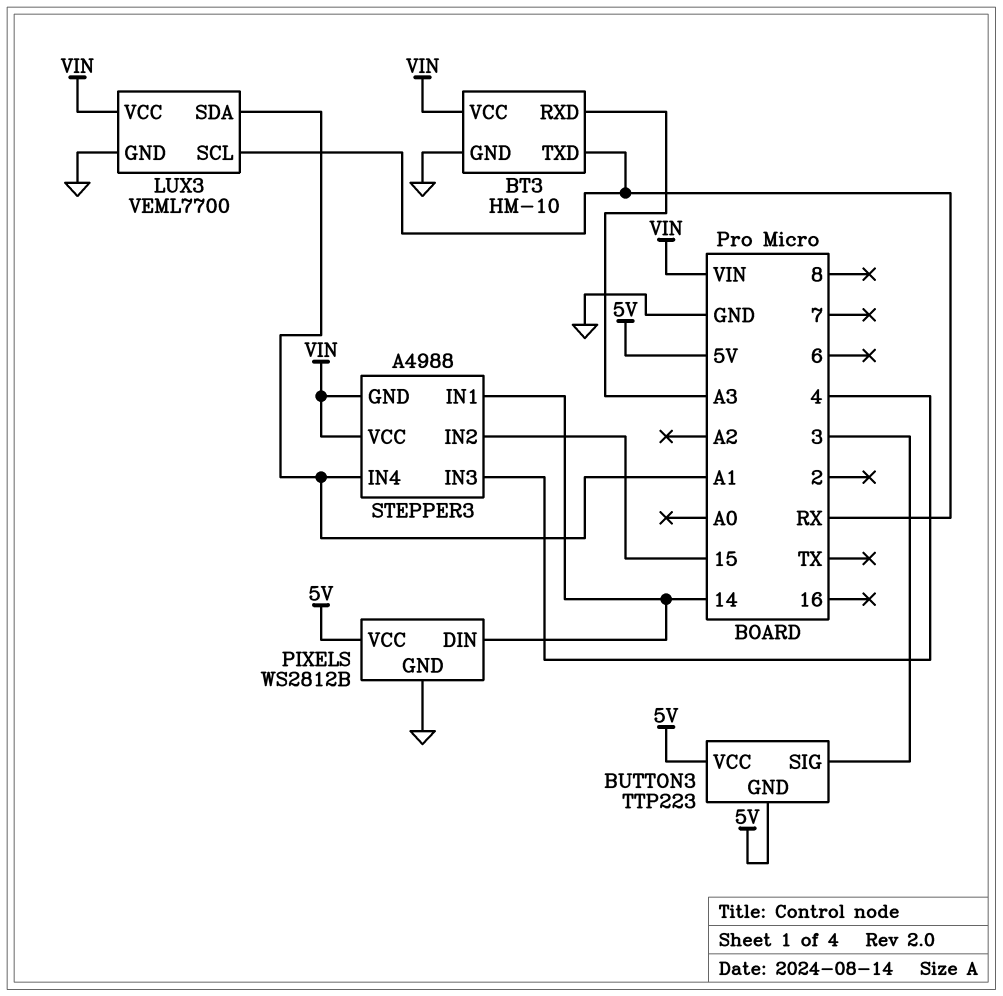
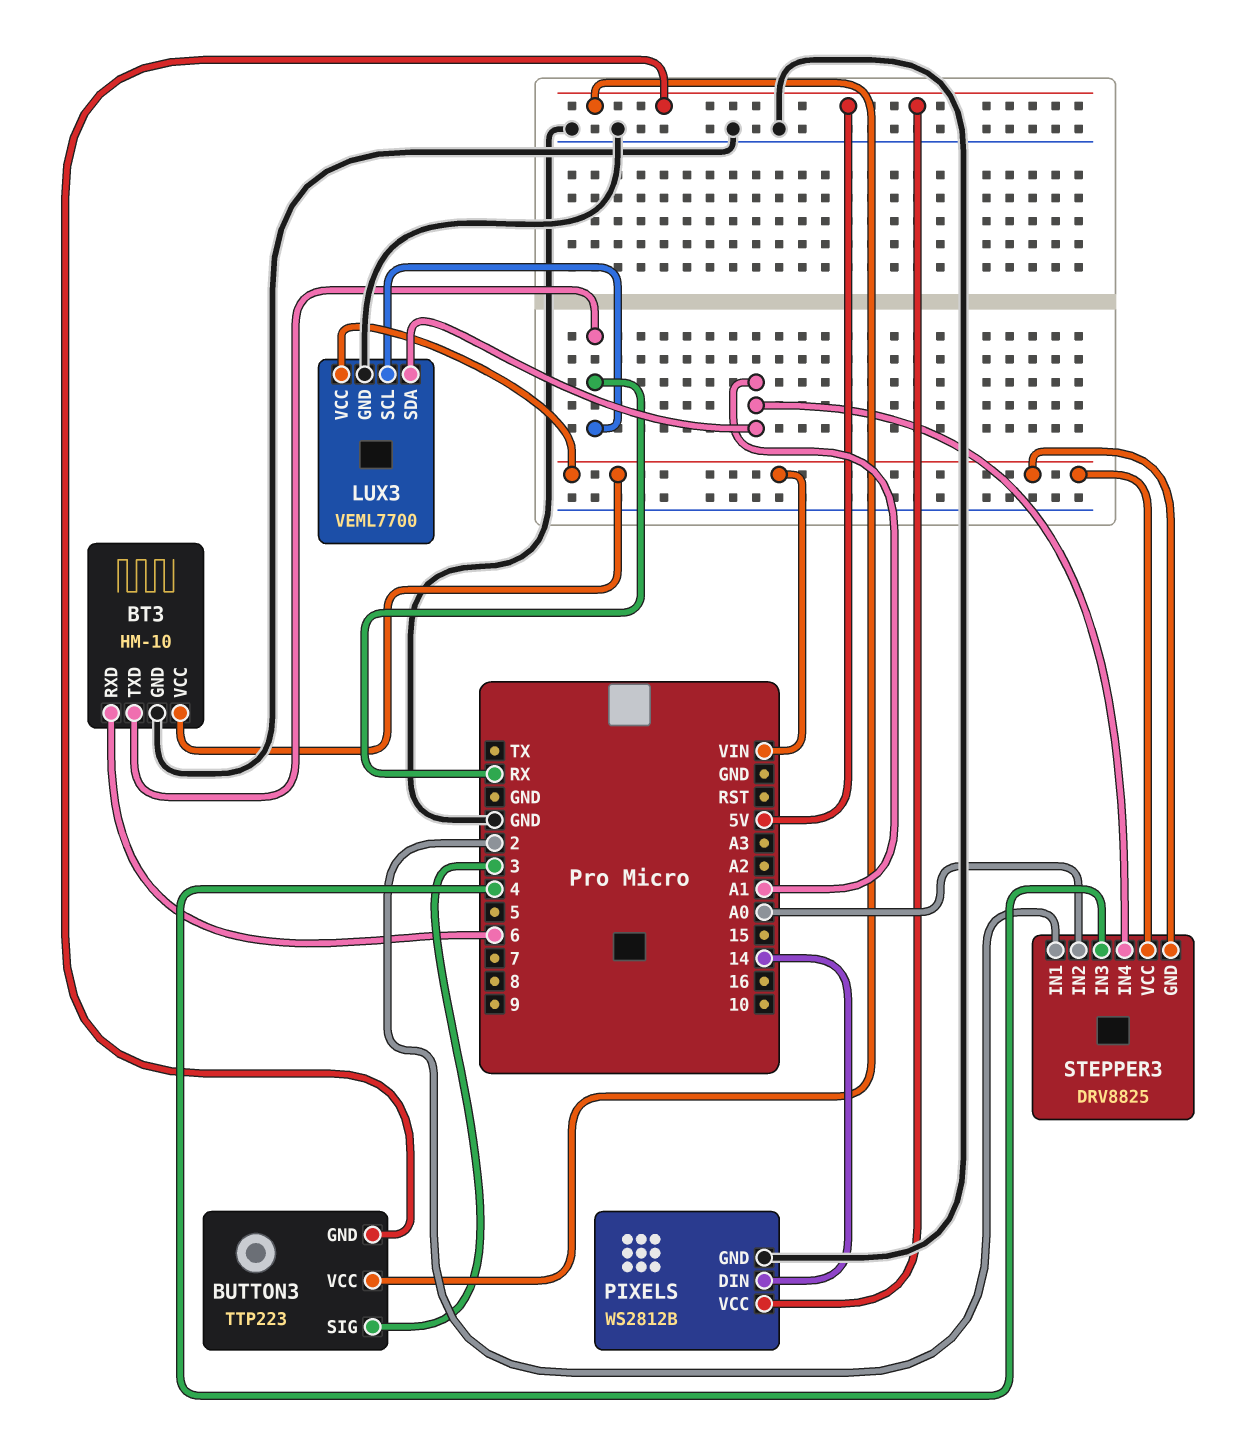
BT3 pin RXD: A3 -> 6
STEPPER3: A4988 -> DRV8825
STEPPER3 pin IN1: 14 -> 2
STEPPER3 pin IN2: 15 -> A0

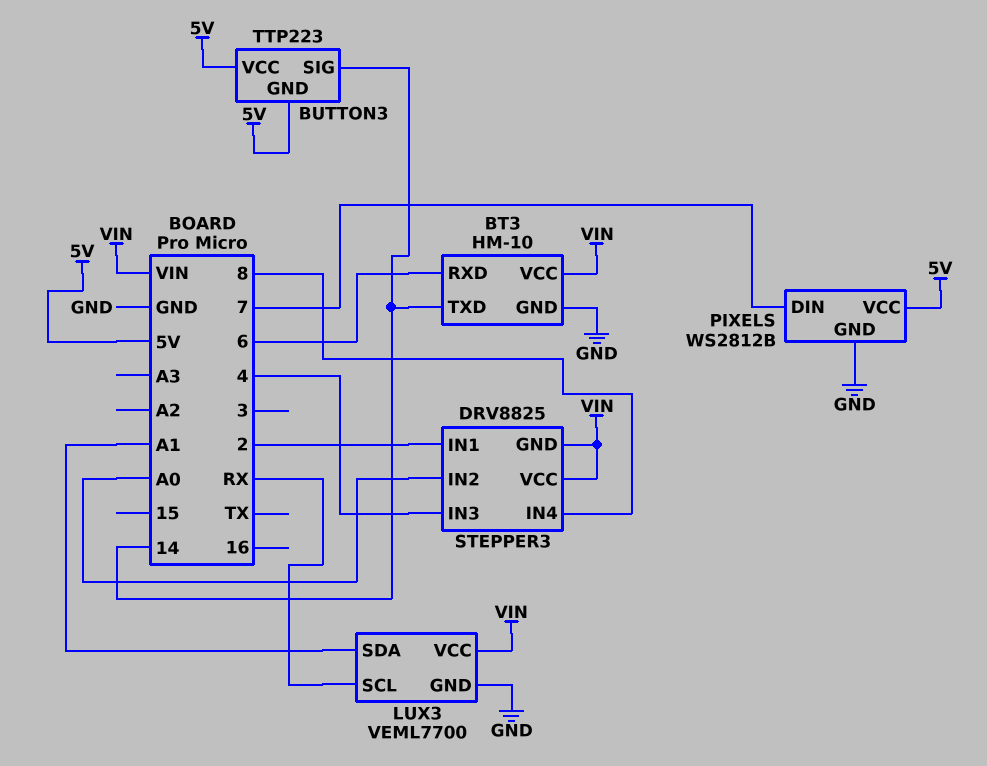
BT3 pin TXD: RX -> 14
BUTTON3 pin SIG: 3 -> 14
PIXELS pin DIN: 14 -> 7
STEPPER3 pin IN4: A1 -> 8

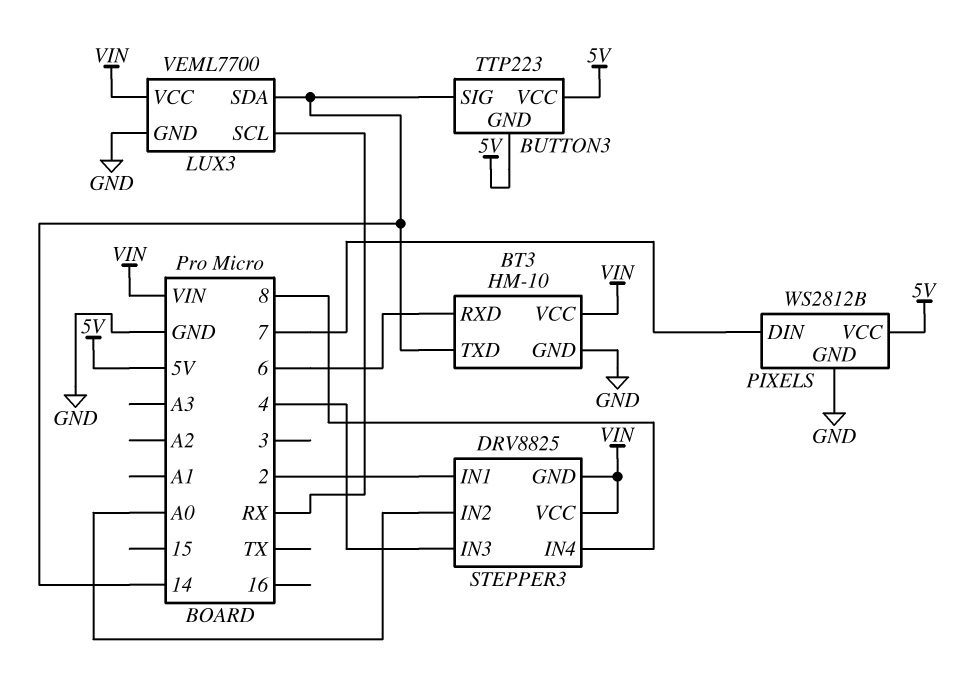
LUX3 pin SDA: A1 -> 14

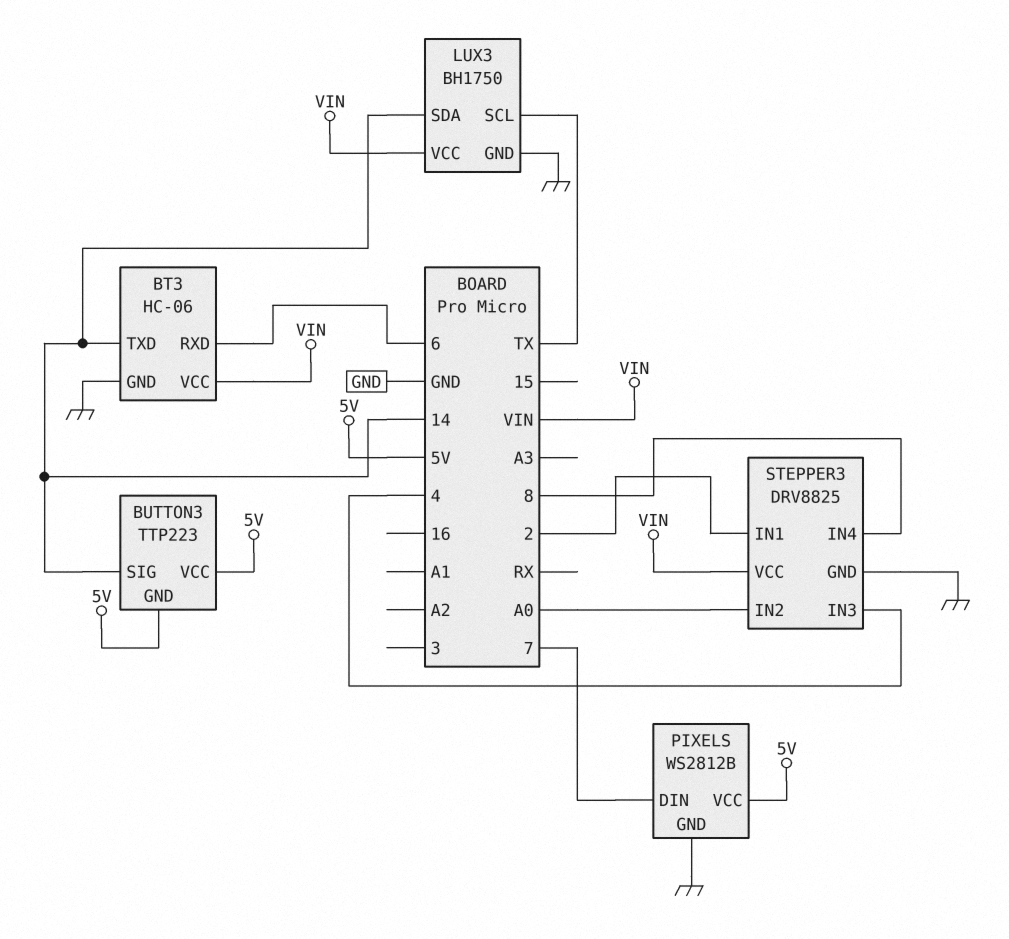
BT3: HM-10 -> HC-06
LUX3: VEML7700 -> BH1750
LUX3 pin SCL: RX -> TX
STEPPER3 pin GND: VIN -> GND

